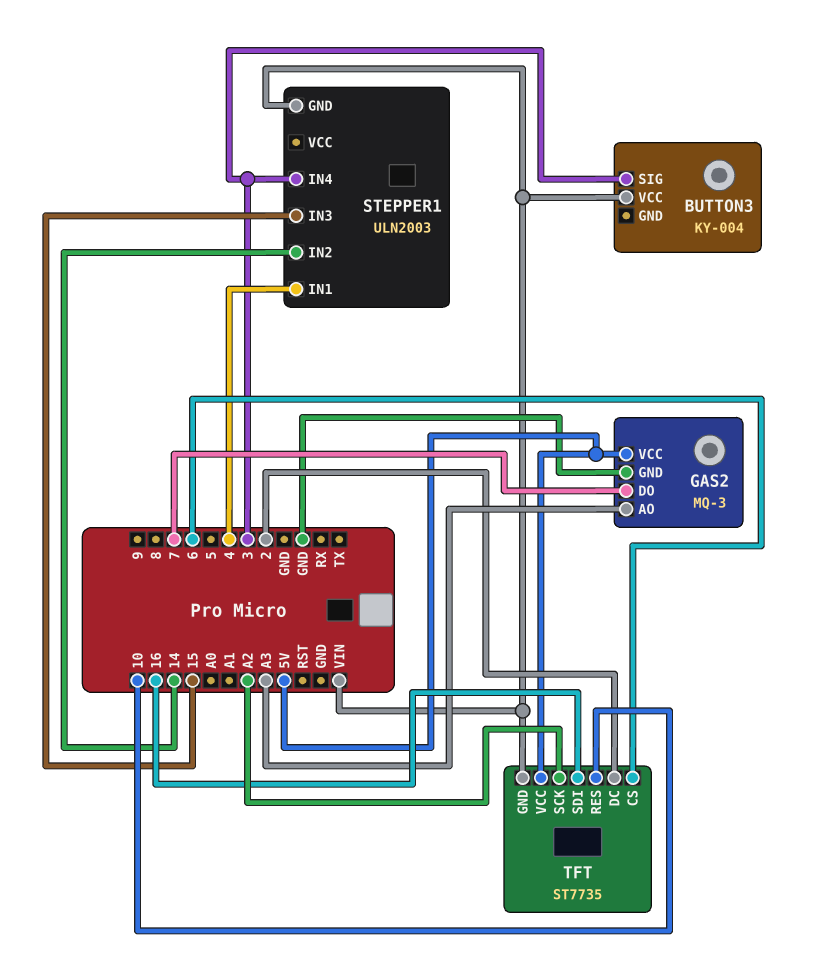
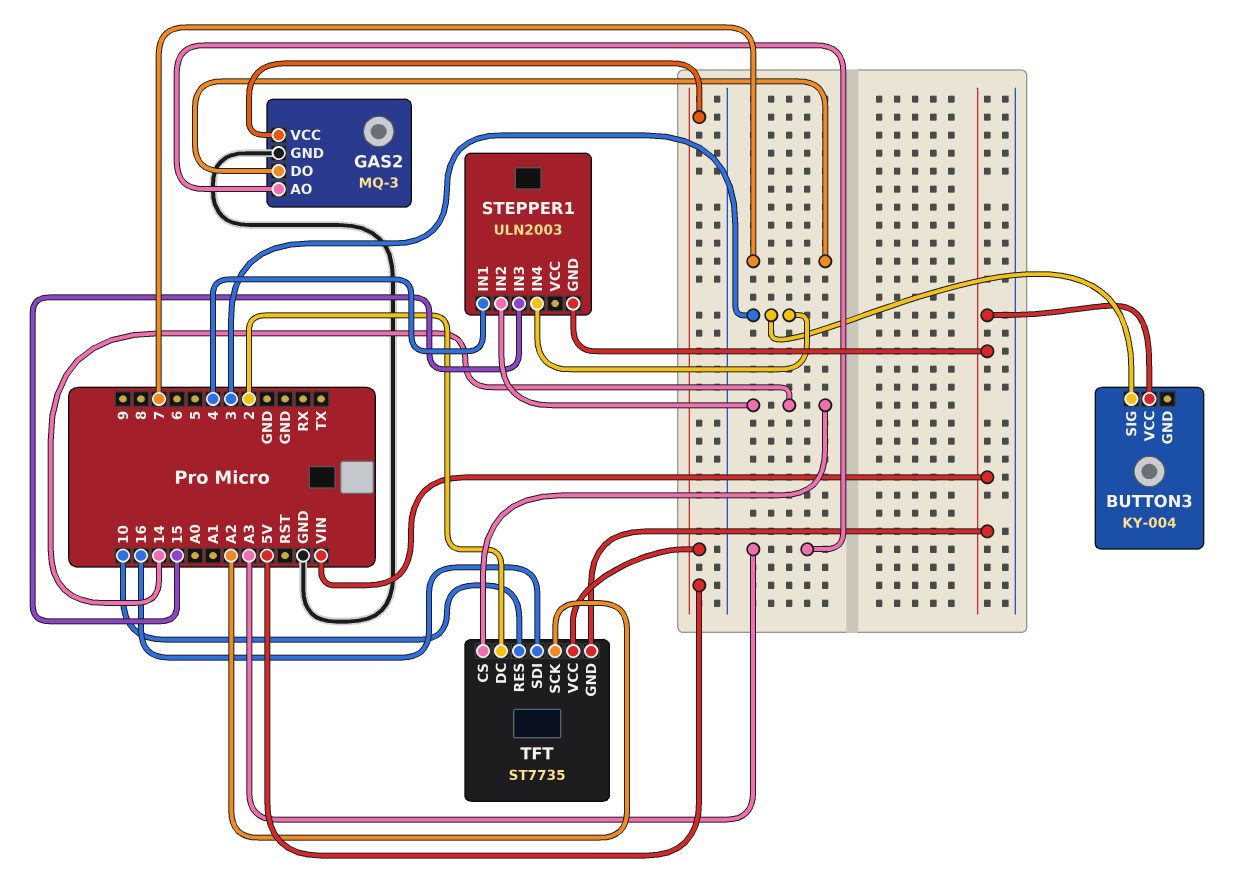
TFT pin CS: 6 -> 14

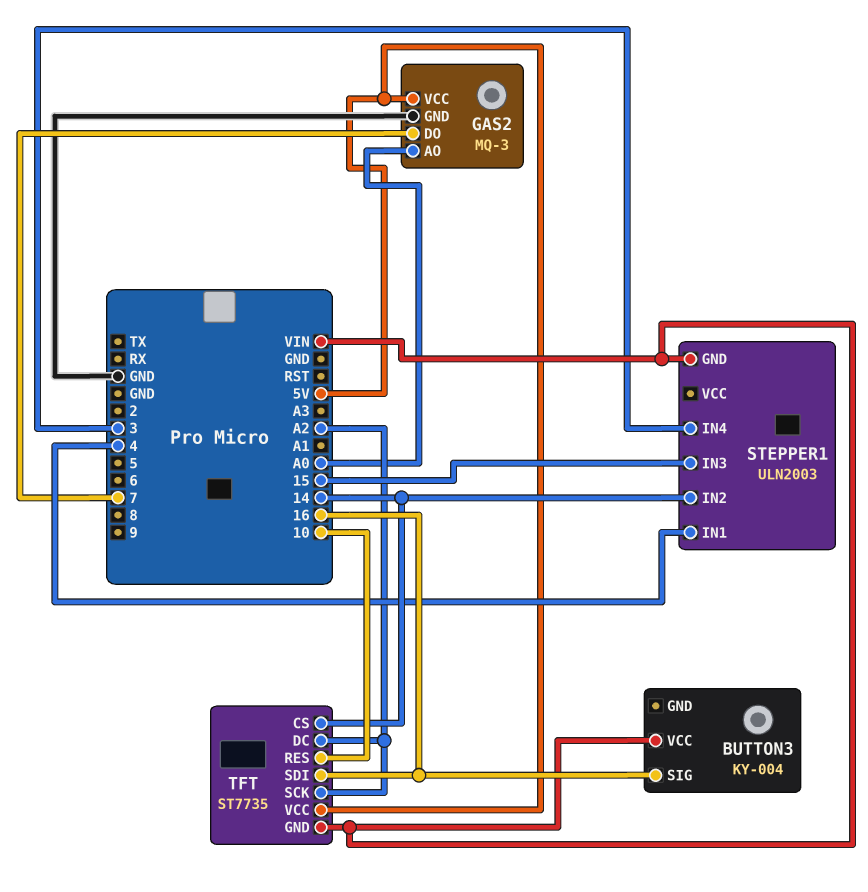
BUTTON3 pin SIG: 3 -> 16
GAS2 pin AO: A3 -> A0
TFT pin DC: 2 -> A2

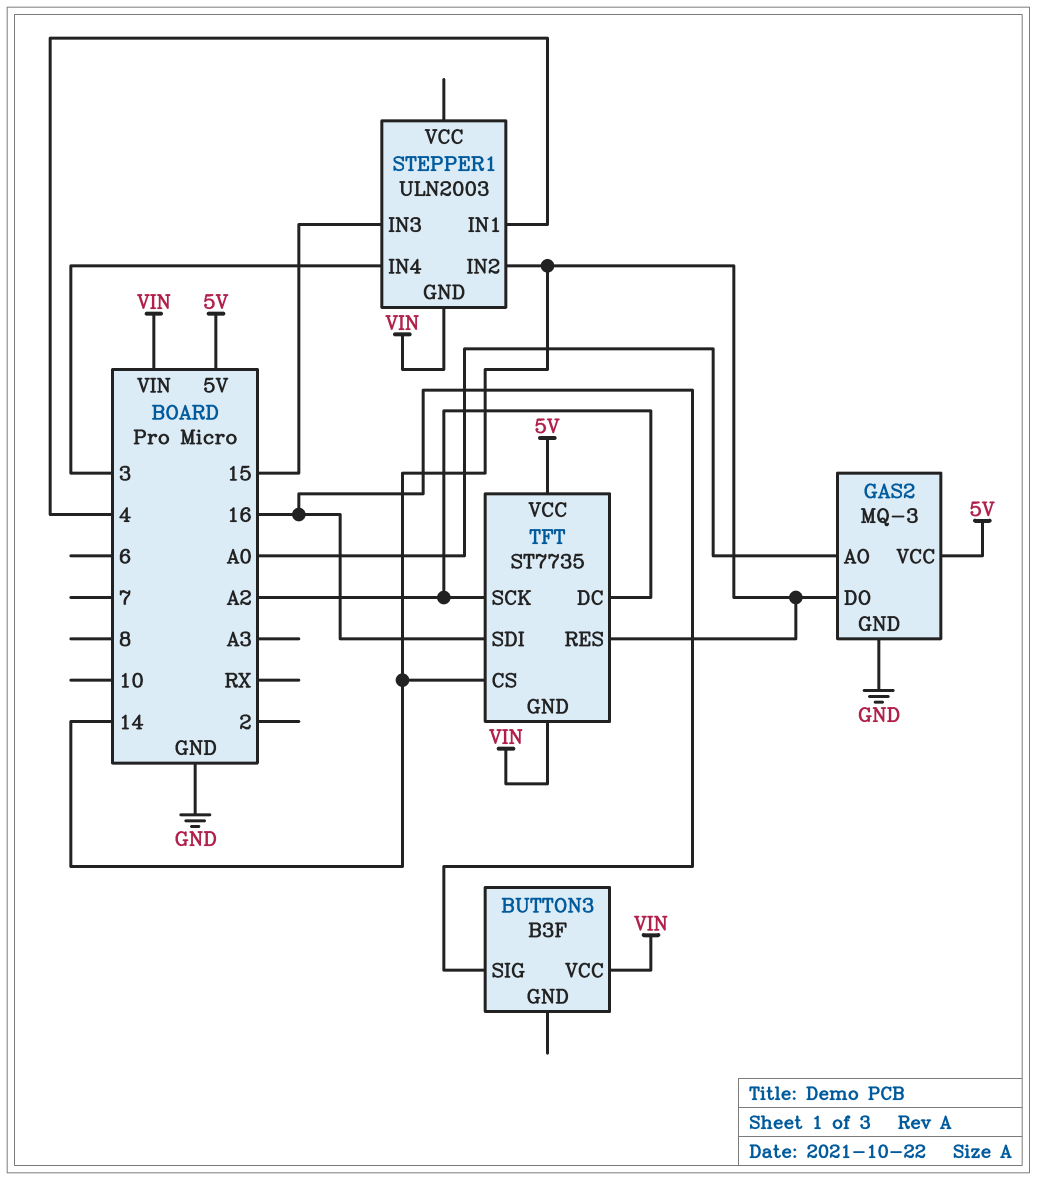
BUTTON3: KY-004 -> B3F
GAS2 pin DO: 7 -> 14
TFT pin RES: 10 -> 14

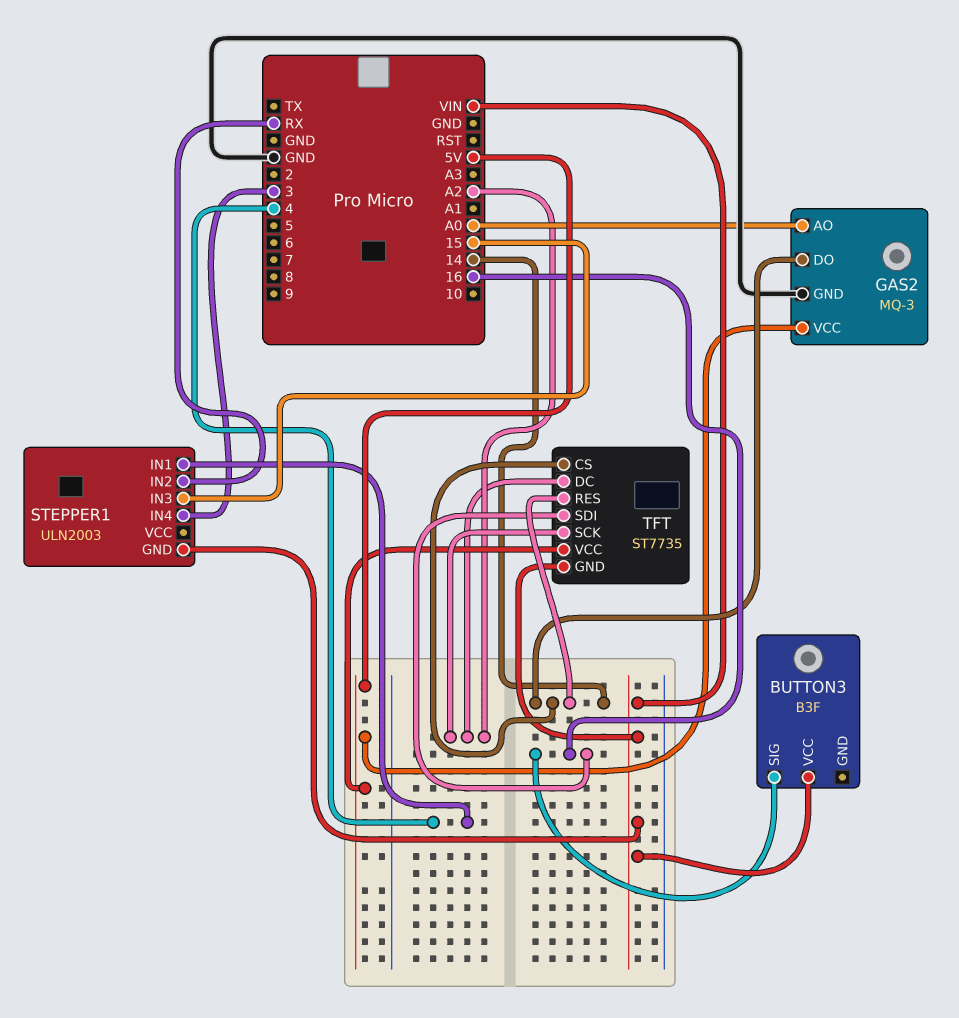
STEPPER1 pin IN2: 14 -> RX

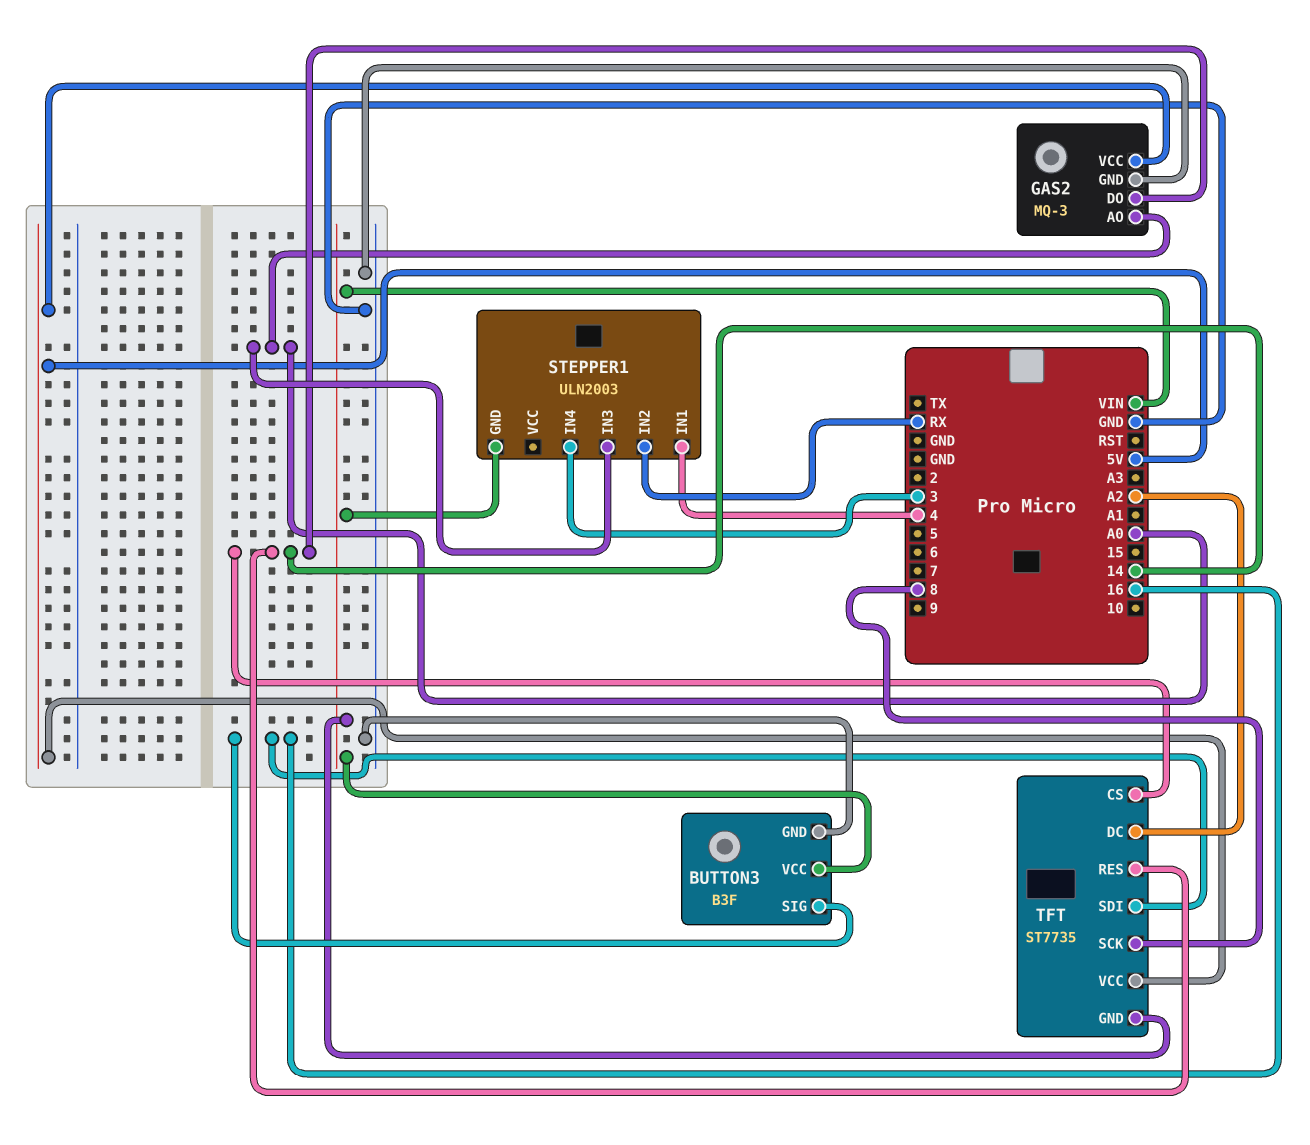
BUTTON3 pin GND: none -> GND
STEPPER1 pin IN3: 15 -> A0
TFT pin SCK: A2 -> 8

